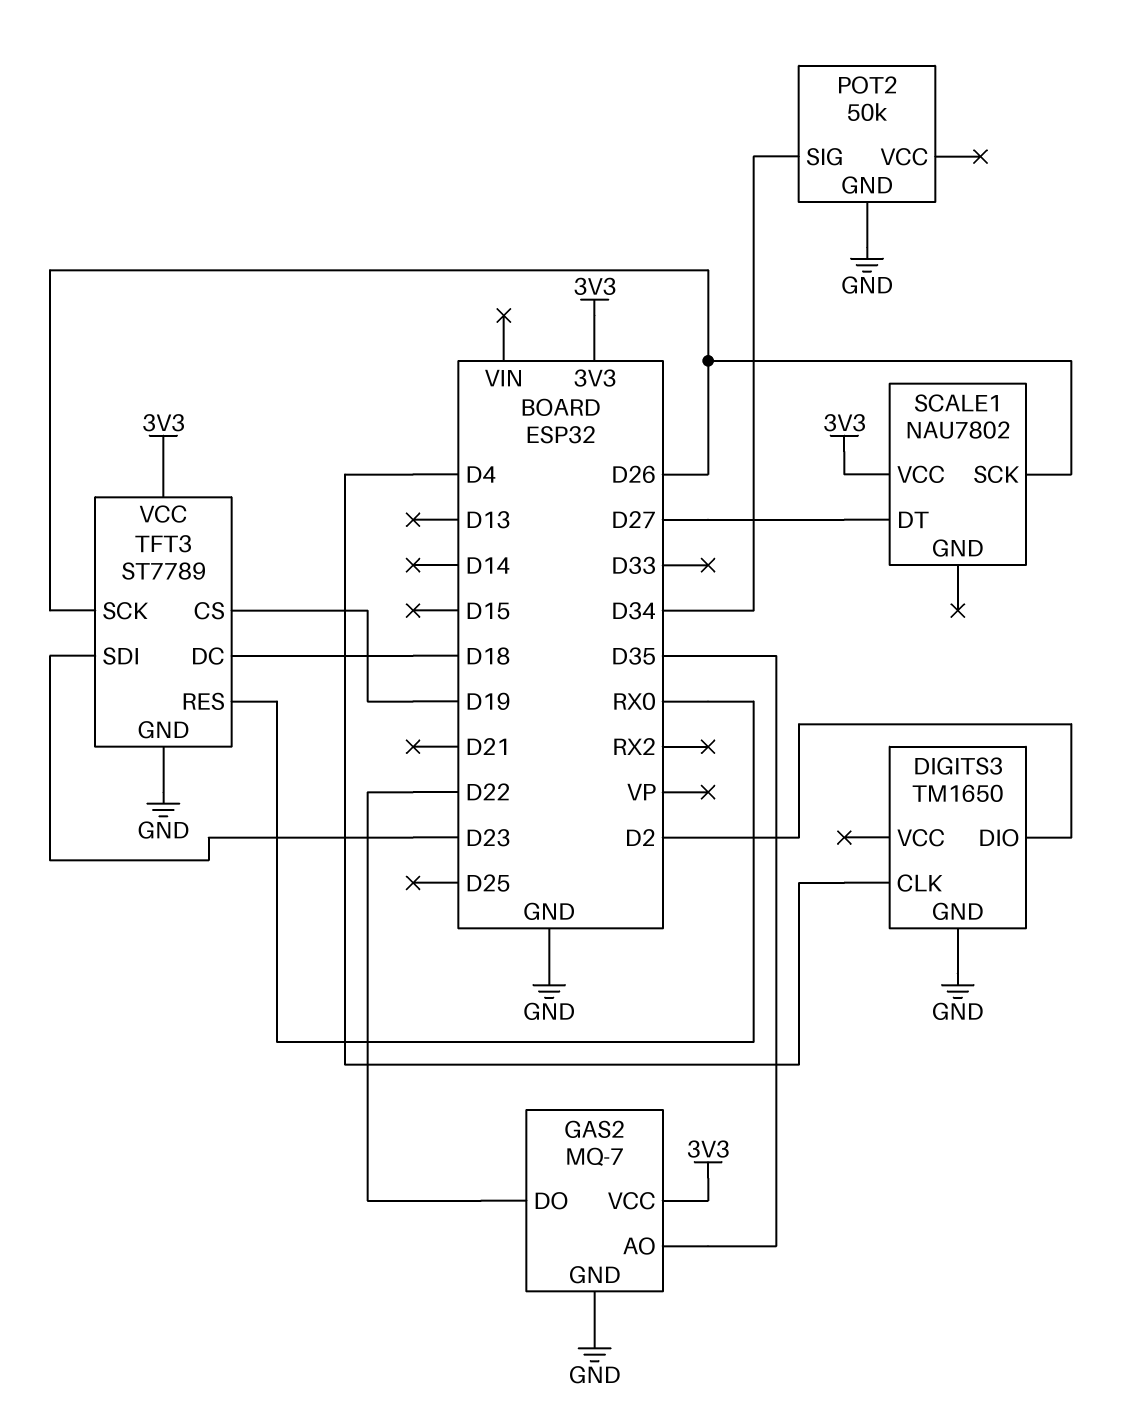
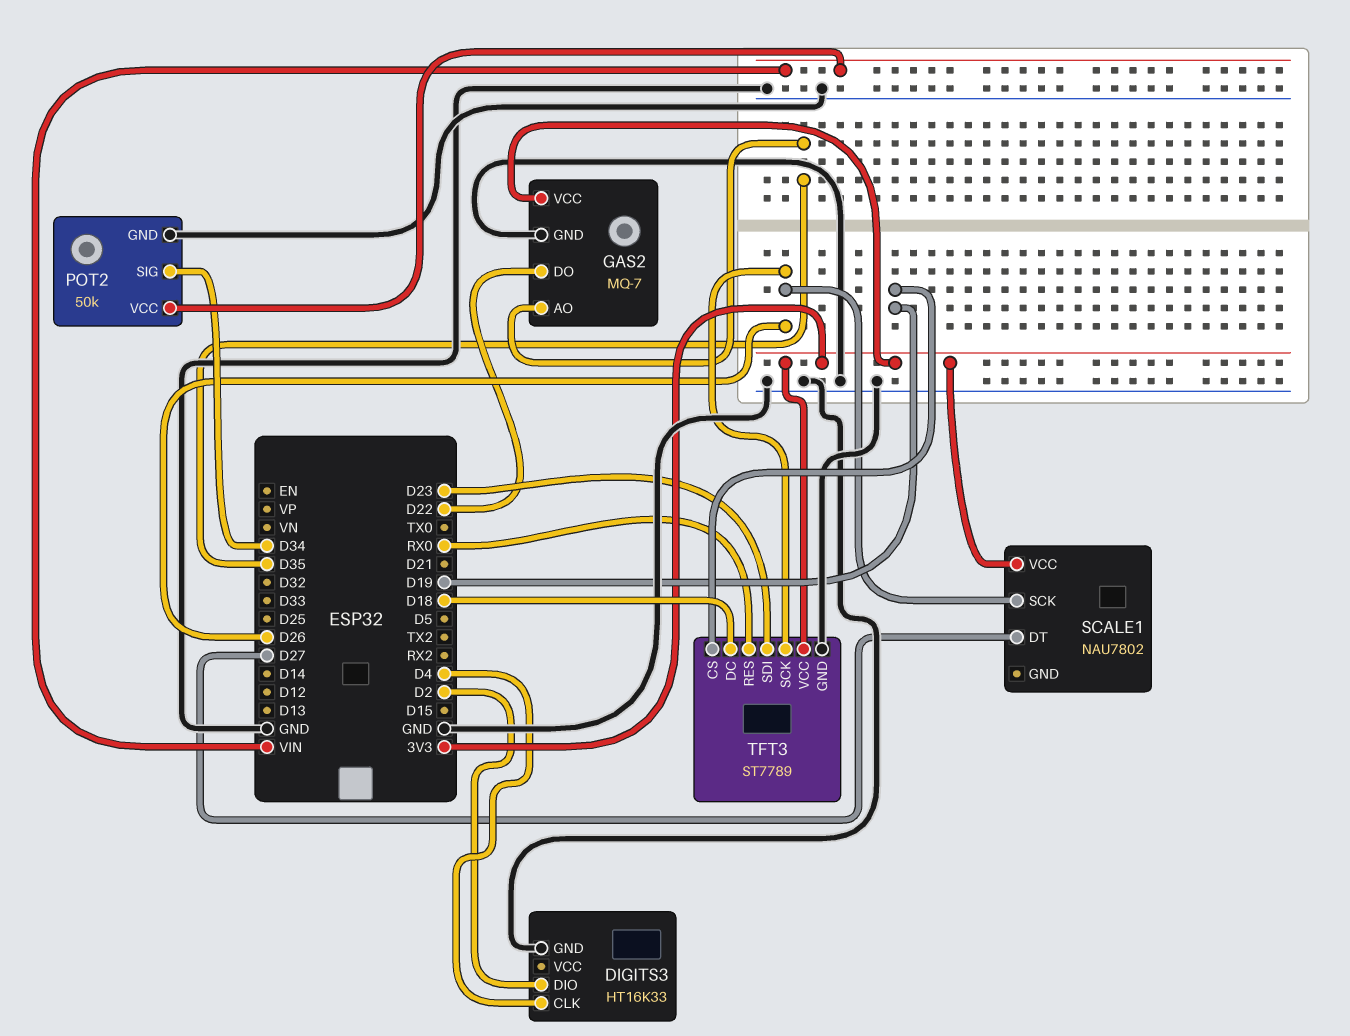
DIGITS3: TM1650 -> HT16K33
POT2 pin VCC: none -> VIN

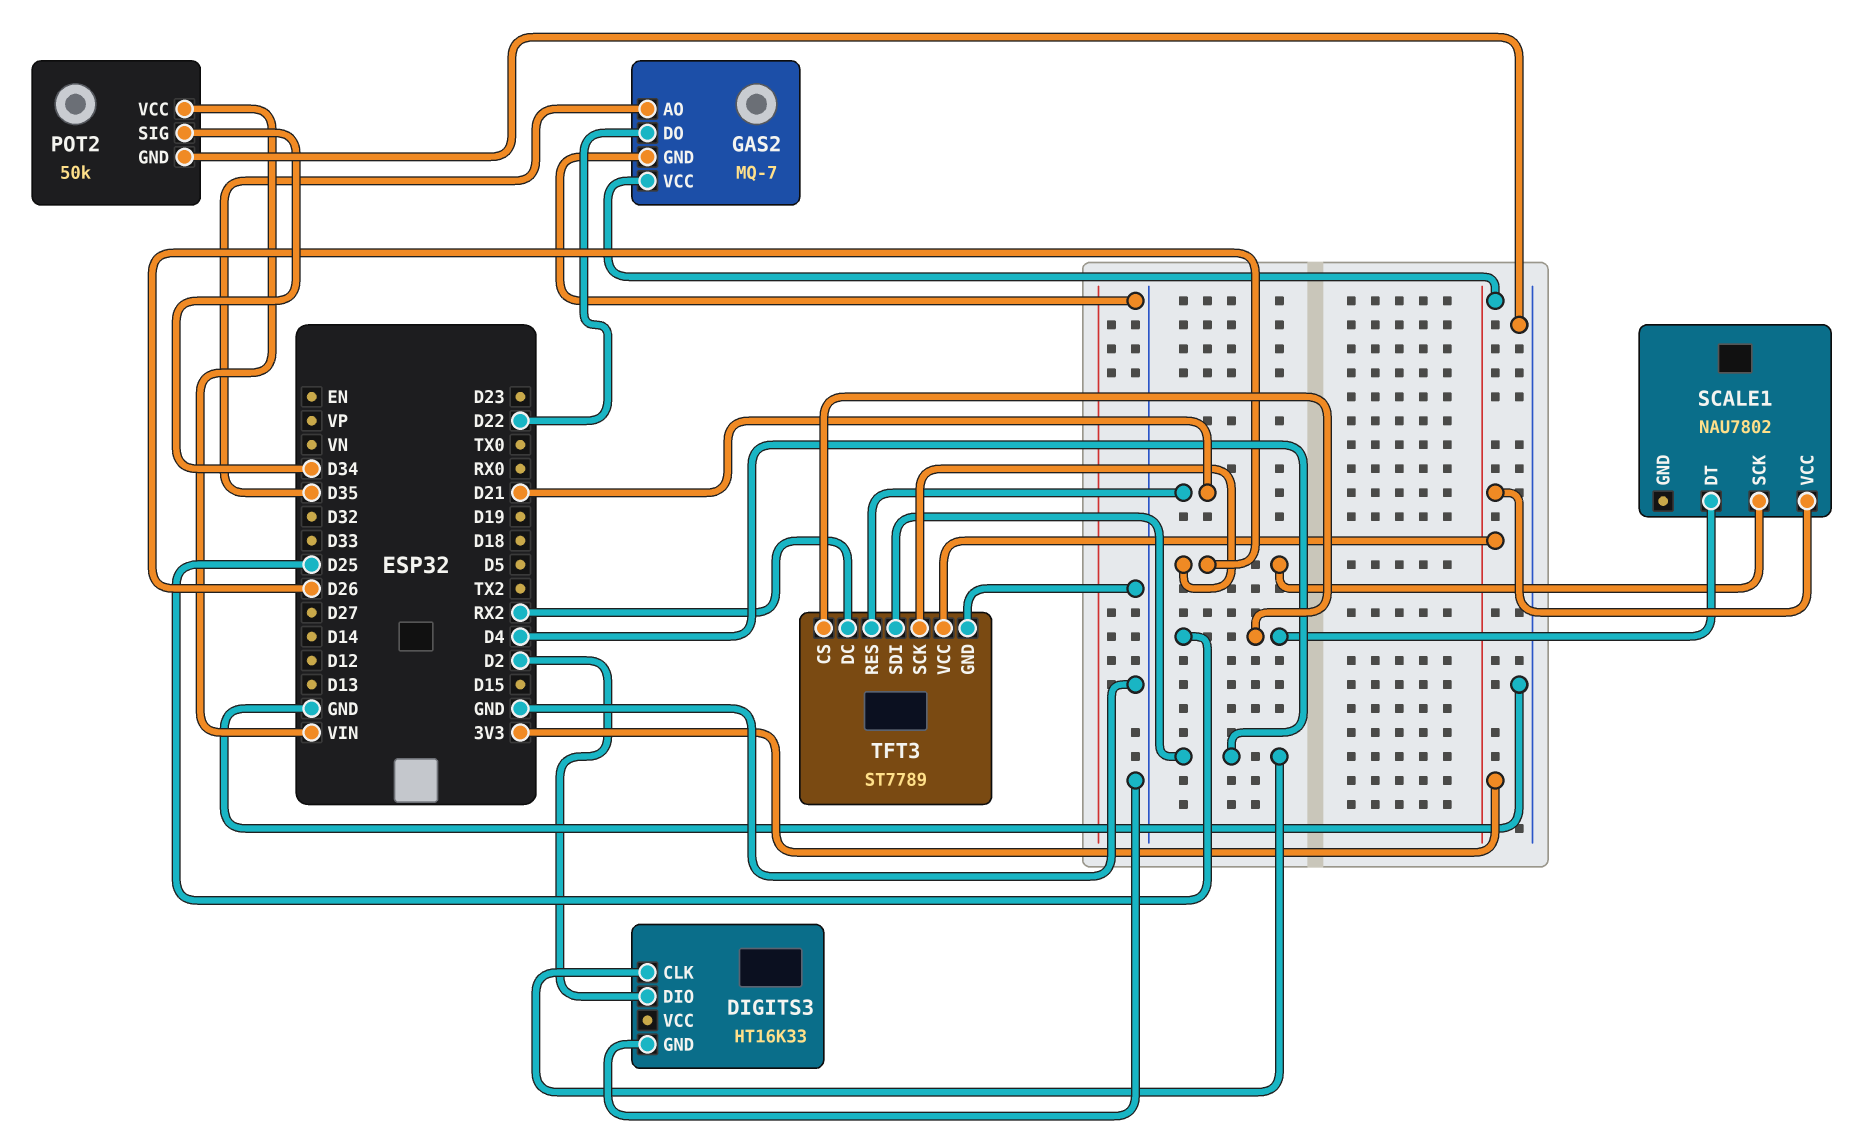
SCALE1 pin DT: D27 -> D25
TFT3 pin CS: D19 -> D25
TFT3 pin DC: D18 -> RX2
TFT3 pin RES: RX0 -> D21
TFT3 pin SDI: D23 -> D4

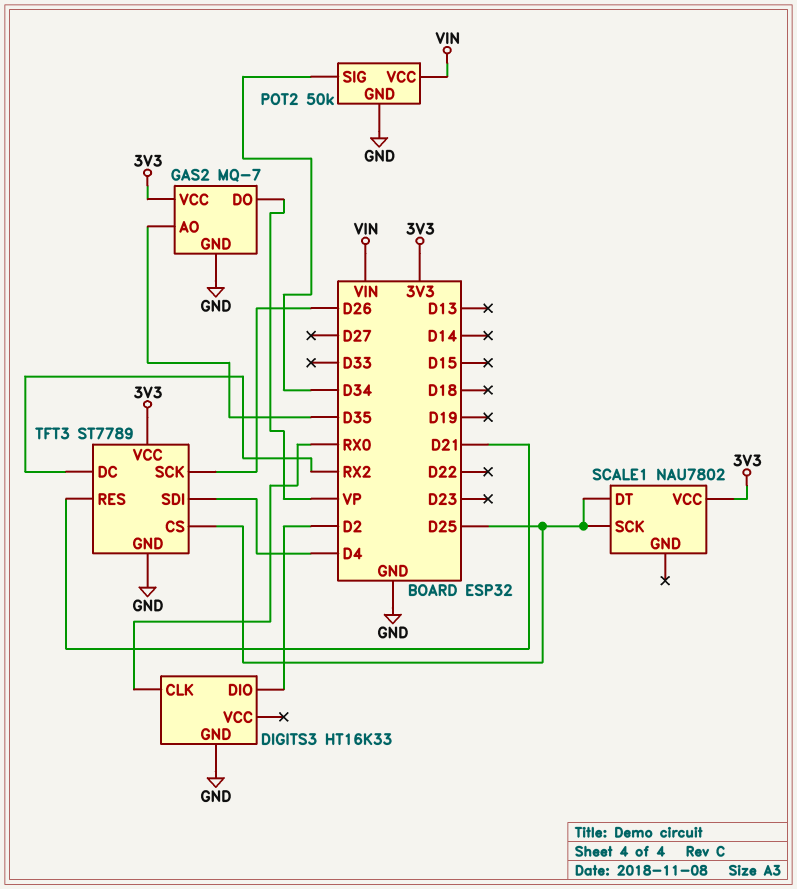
DIGITS3 pin CLK: D4 -> RX0
GAS2 pin DO: D22 -> VP
SCALE1 pin SCK: D26 -> D25

